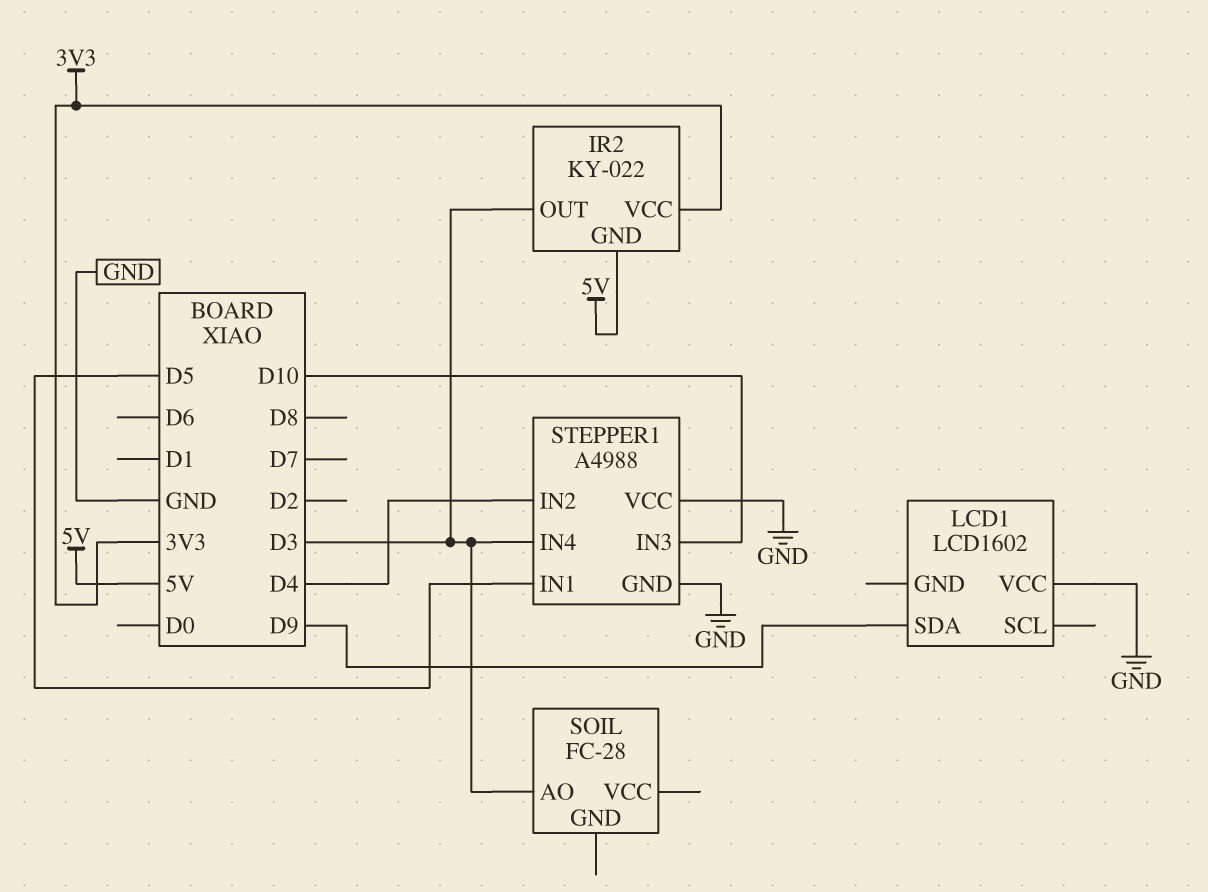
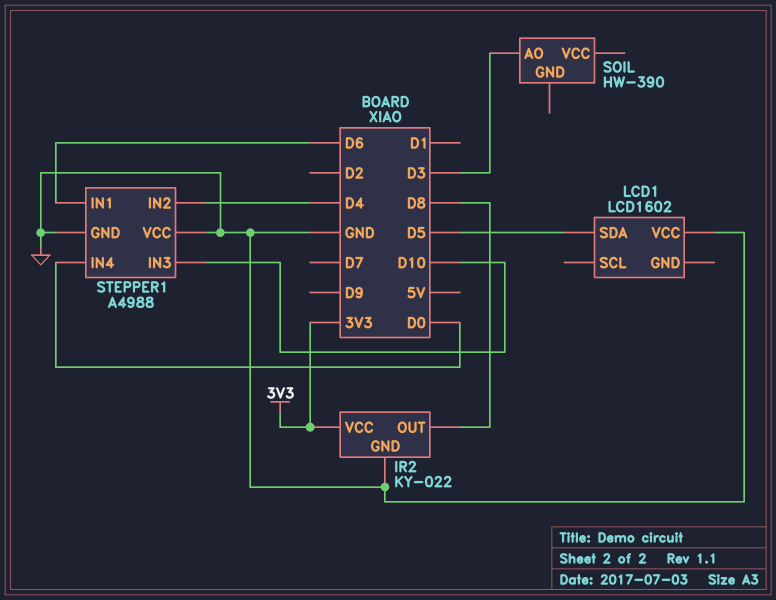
IR2 pin GND: 5V -> GND
IR2 pin OUT: D3 -> D8
LCD1 pin SDA: D9 -> D5
SOIL: FC-28 -> HW-390
STEPPER1 pin IN1: D5 -> D6
STEPPER1 pin IN4: D3 -> D0

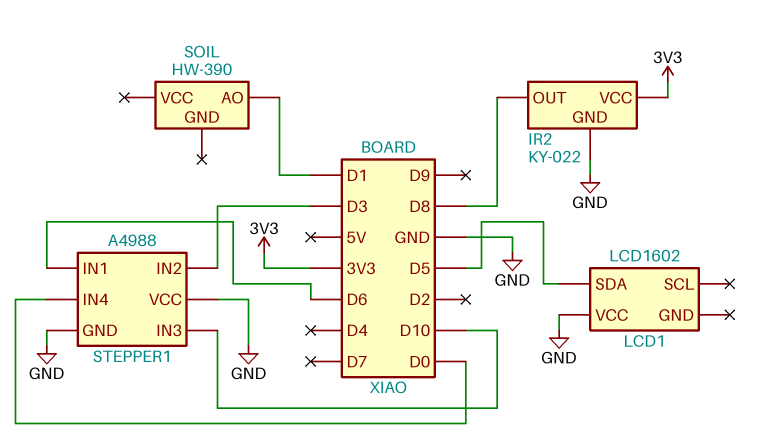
SOIL pin AO: D3 -> D1
STEPPER1 pin IN2: D4 -> D3

